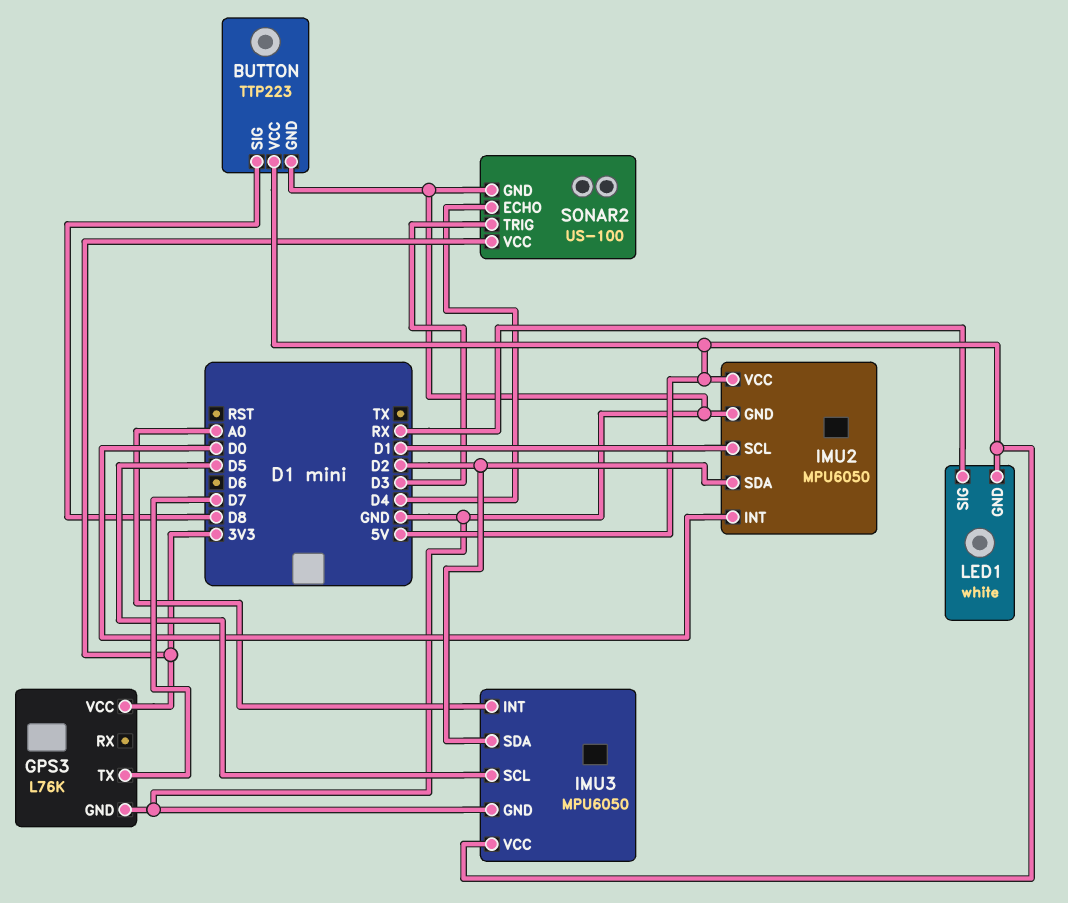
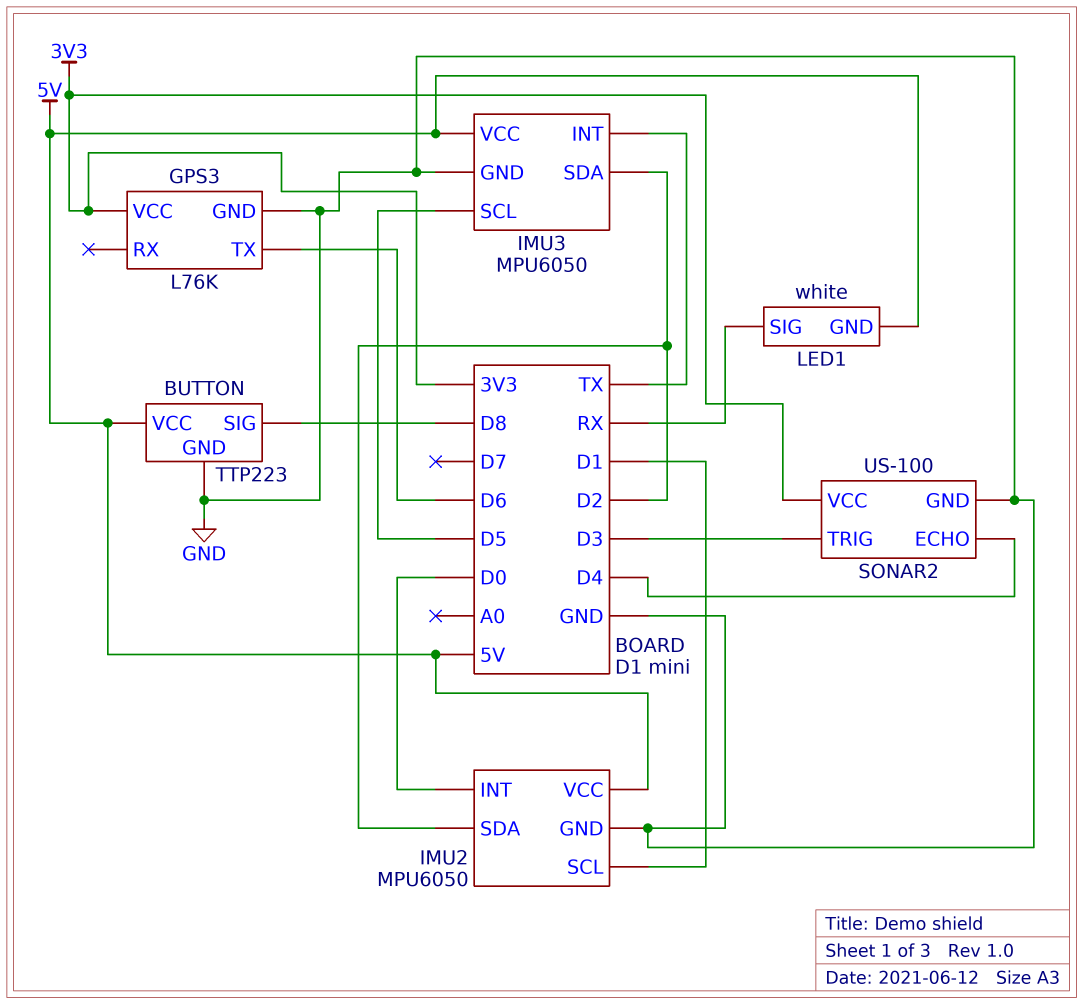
GPS3 pin TX: D7 -> D6
IMU3 pin INT: A0 -> TX

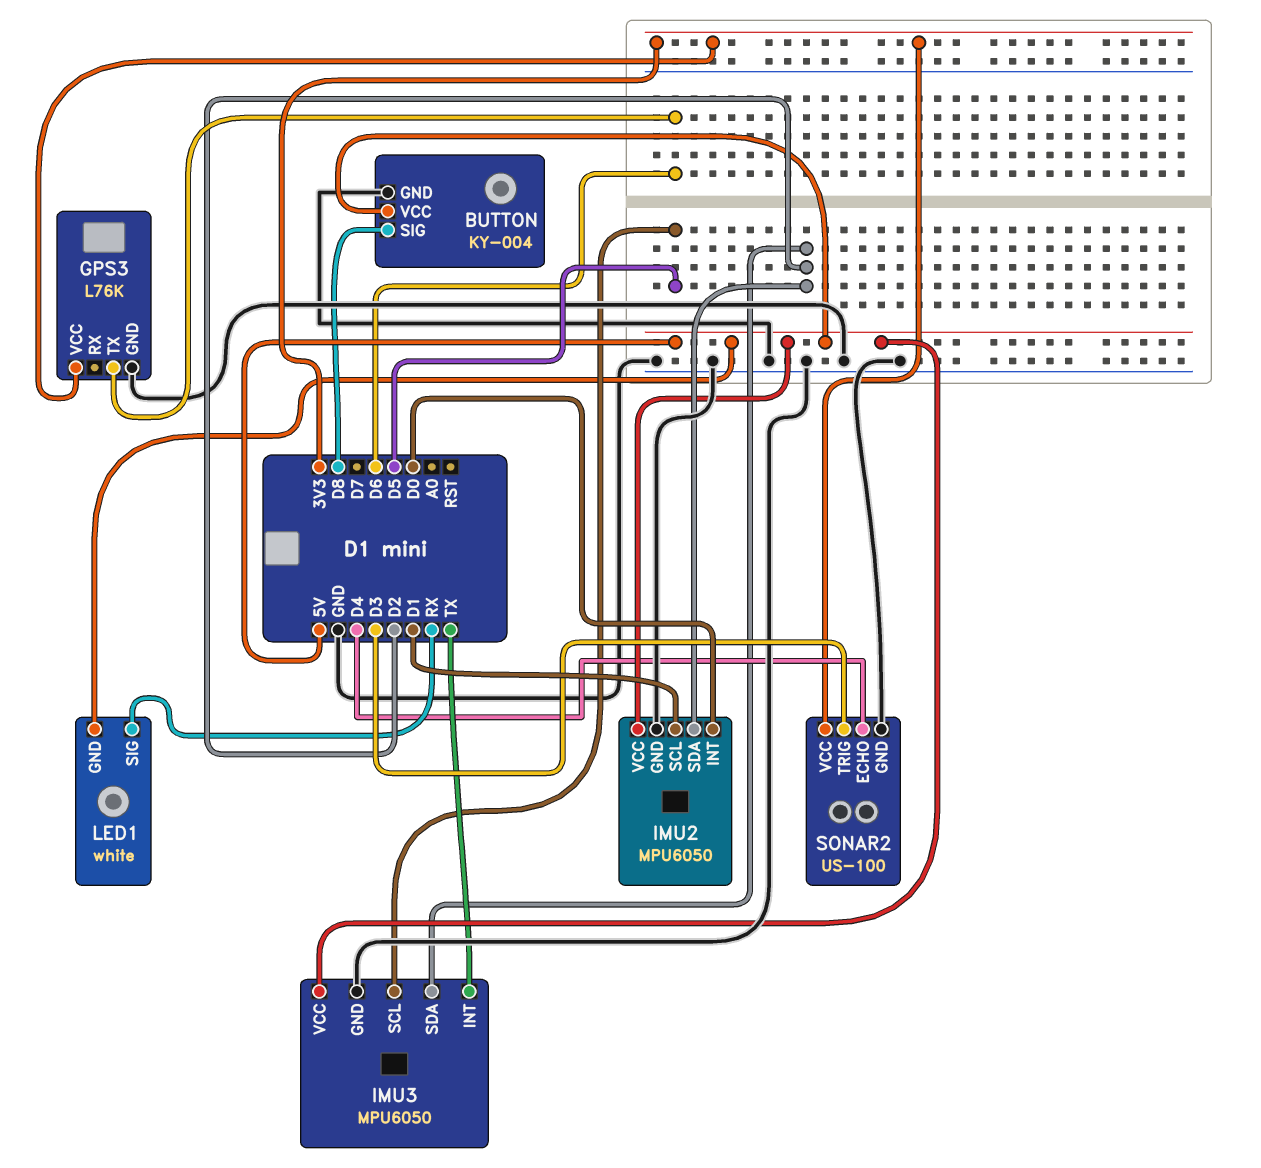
BUTTON: TTP223 -> KY-004

